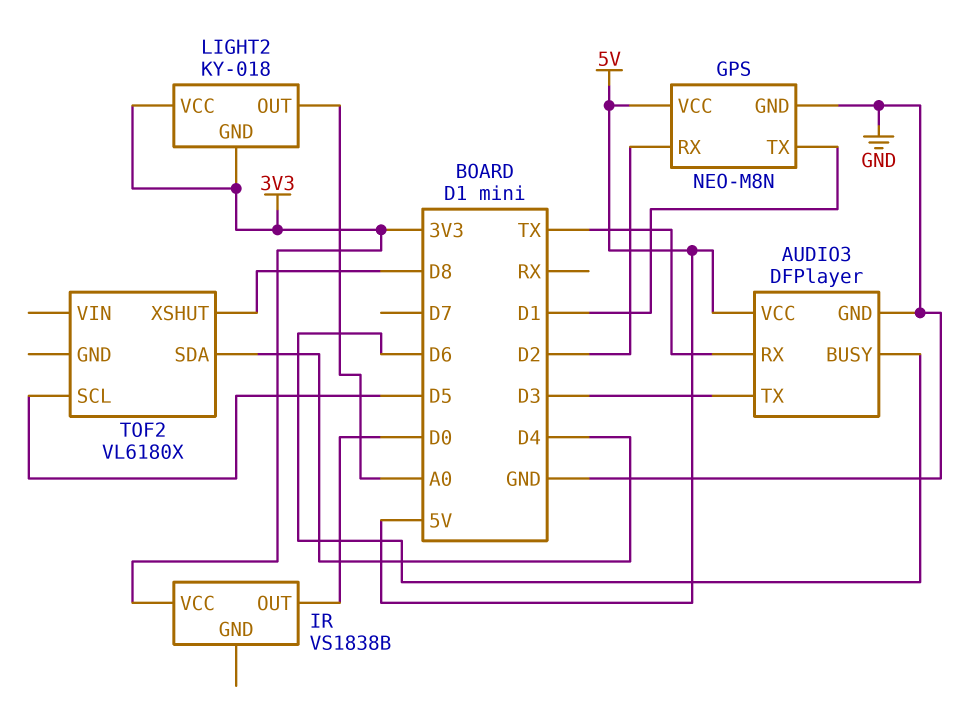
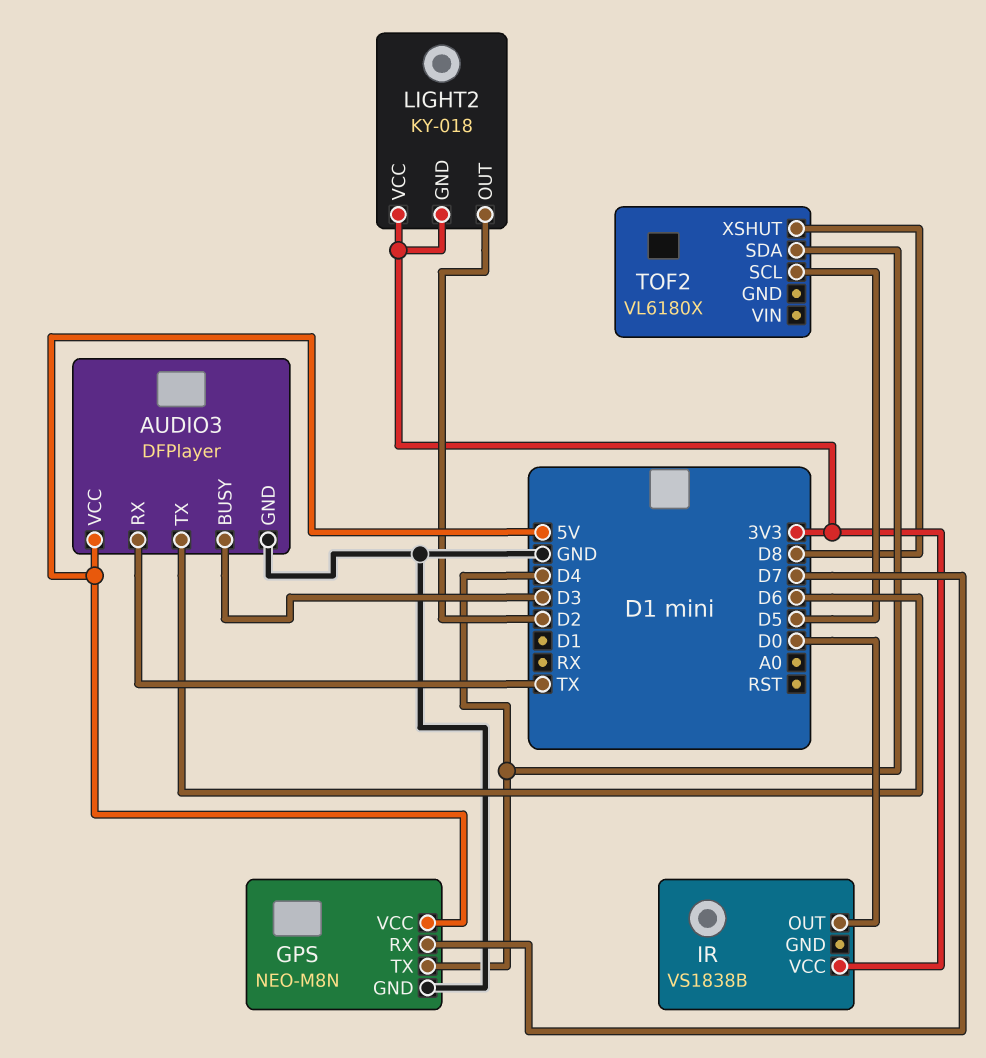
AUDIO3 pin BUSY: D6 -> D3
AUDIO3 pin TX: D3 -> D6
GPS pin RX: D2 -> D7
GPS pin TX: D1 -> D4
LIGHT2 pin OUT: A0 -> D2

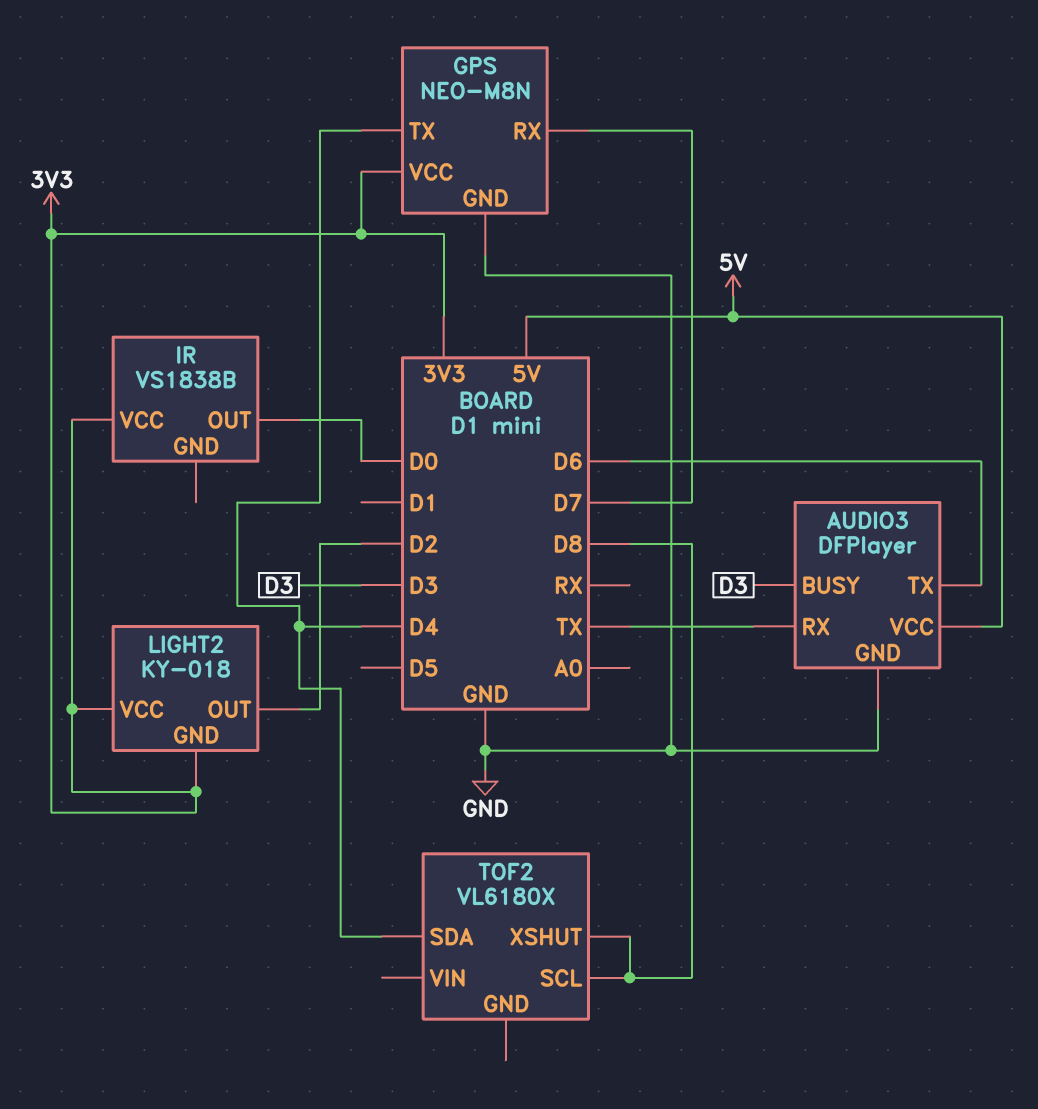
GPS pin VCC: 5V -> 3V3
TOF2 pin SCL: D5 -> D8

